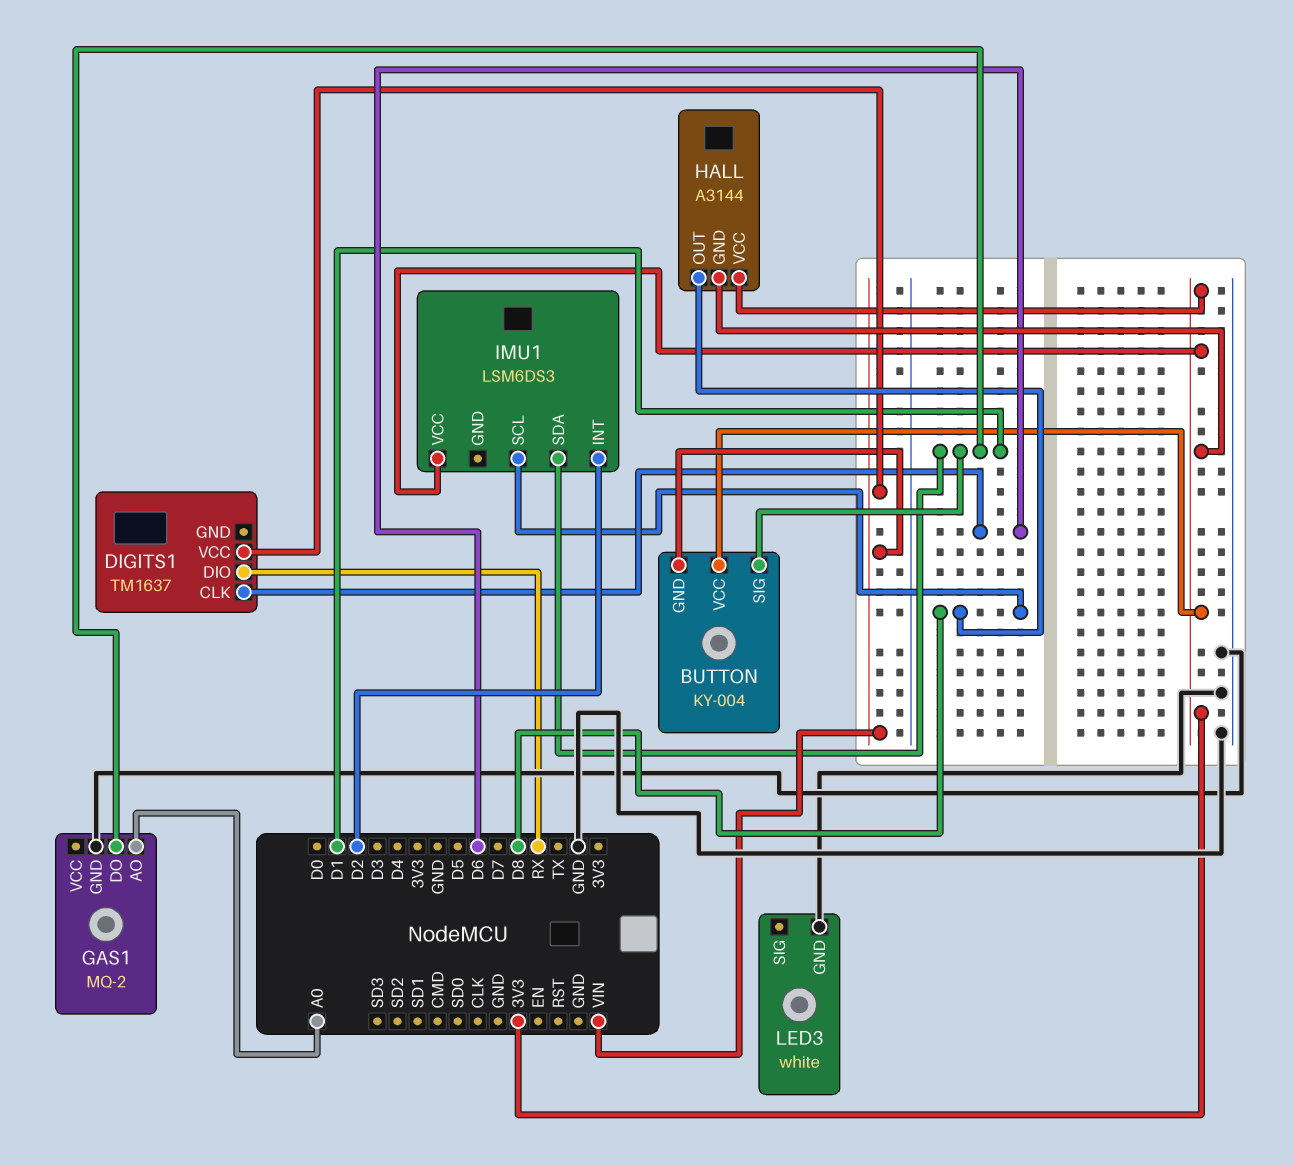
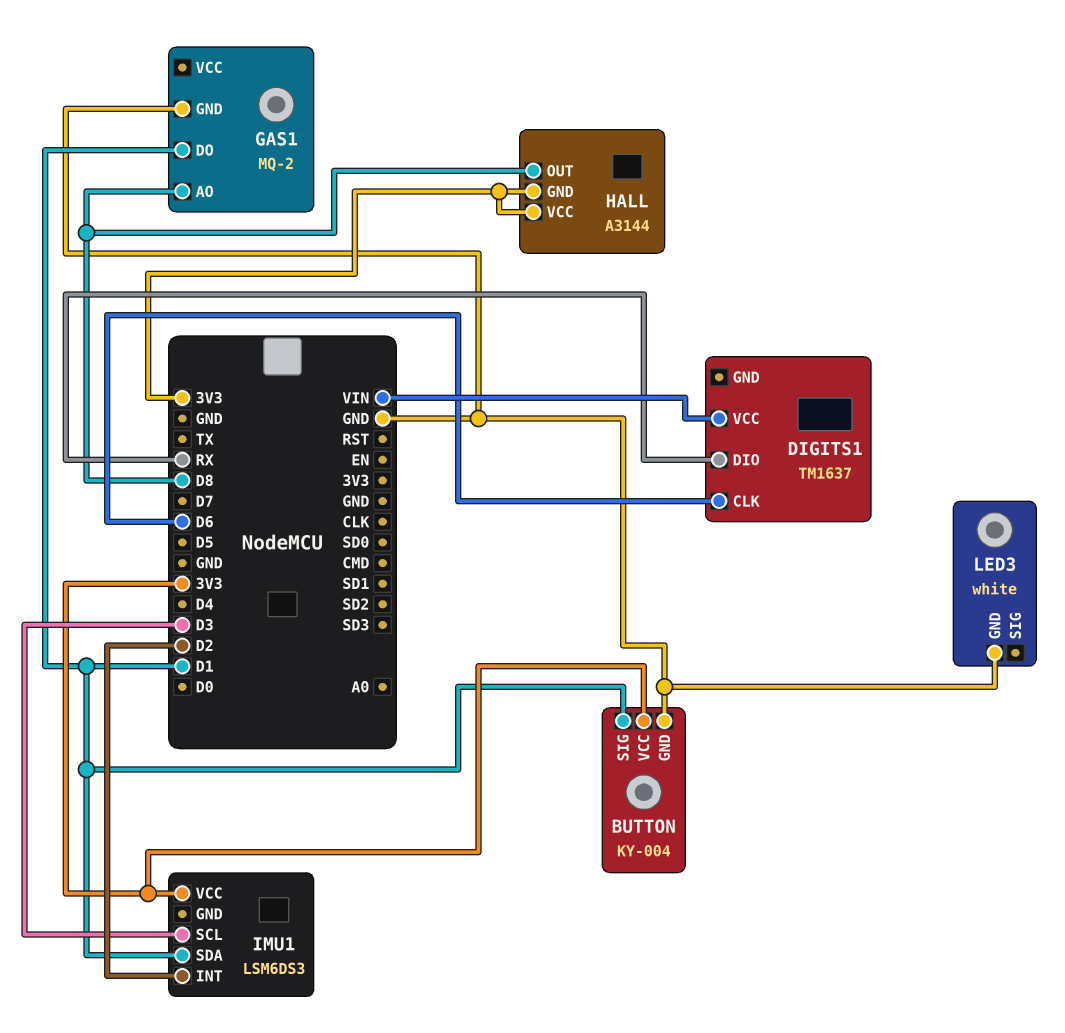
BUTTON pin GND: VIN -> GND
GAS1 pin AO: A0 -> D8
IMU1 pin SCL: D8 -> D3

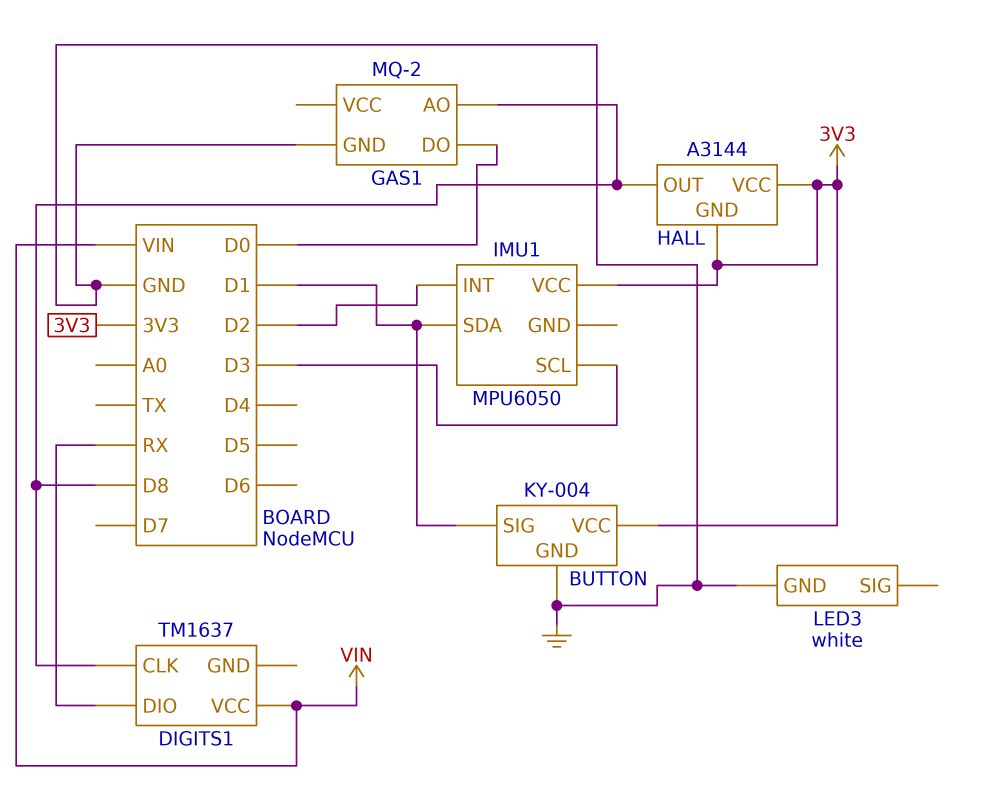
DIGITS1 pin CLK: D6 -> D8
GAS1 pin DO: D1 -> D0
IMU1: LSM6DS3 -> MPU6050

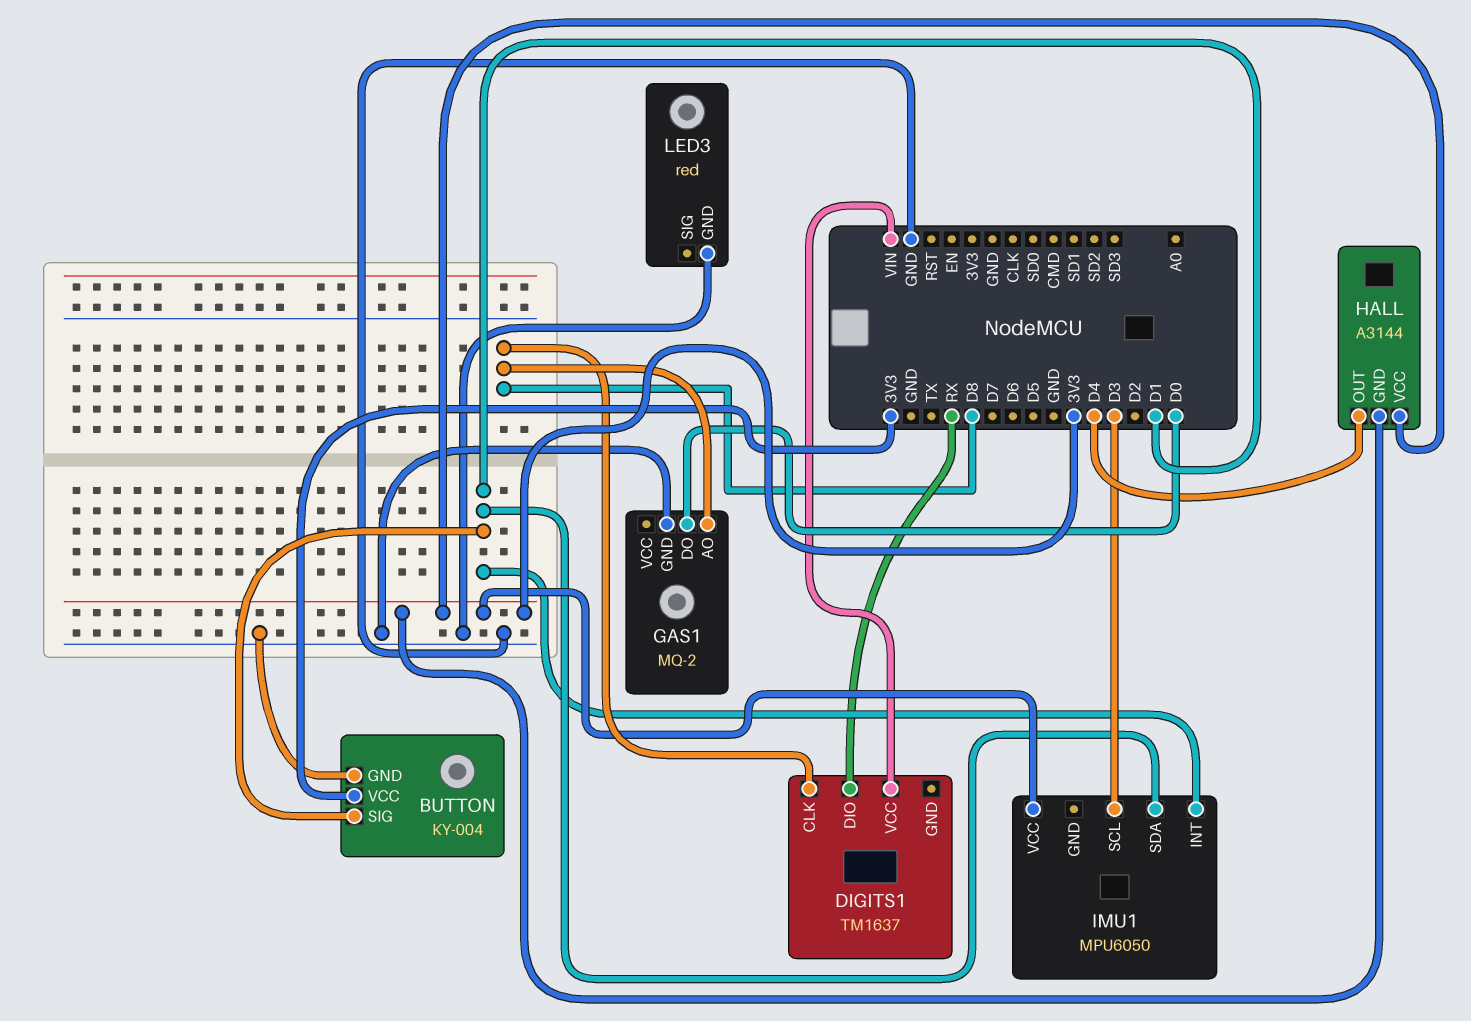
HALL pin OUT: D8 -> D4
IMU1 pin INT: D2 -> D1
LED3: white -> red

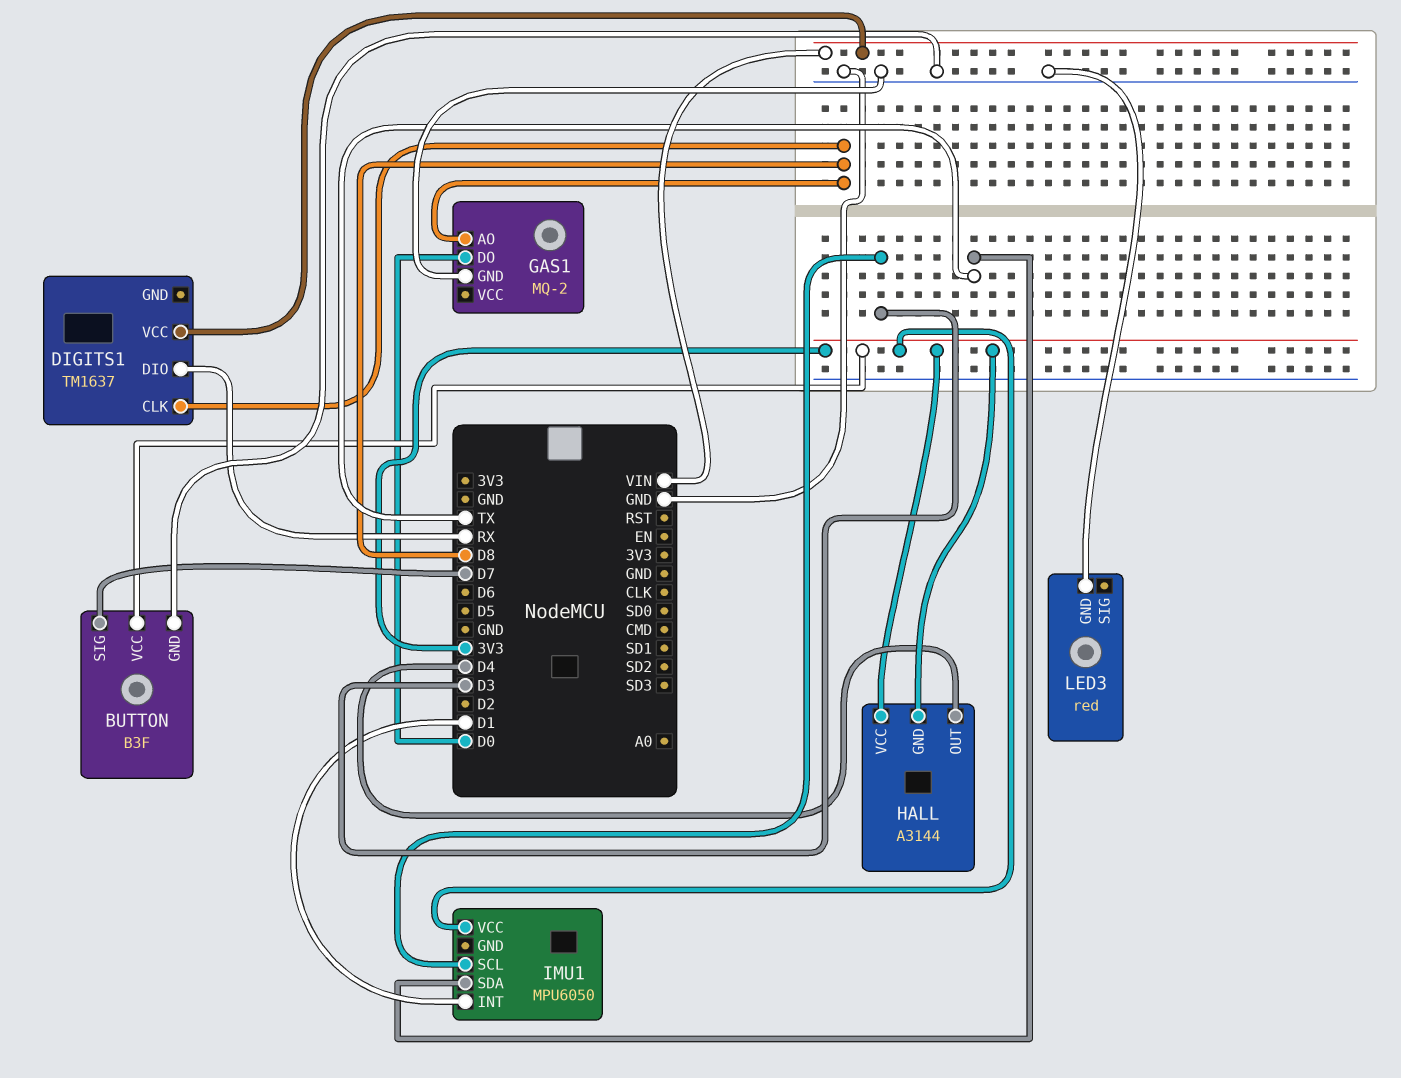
BUTTON: KY-004 -> B3F
BUTTON pin SIG: D1 -> D7
IMU1 pin SDA: D1 -> TX

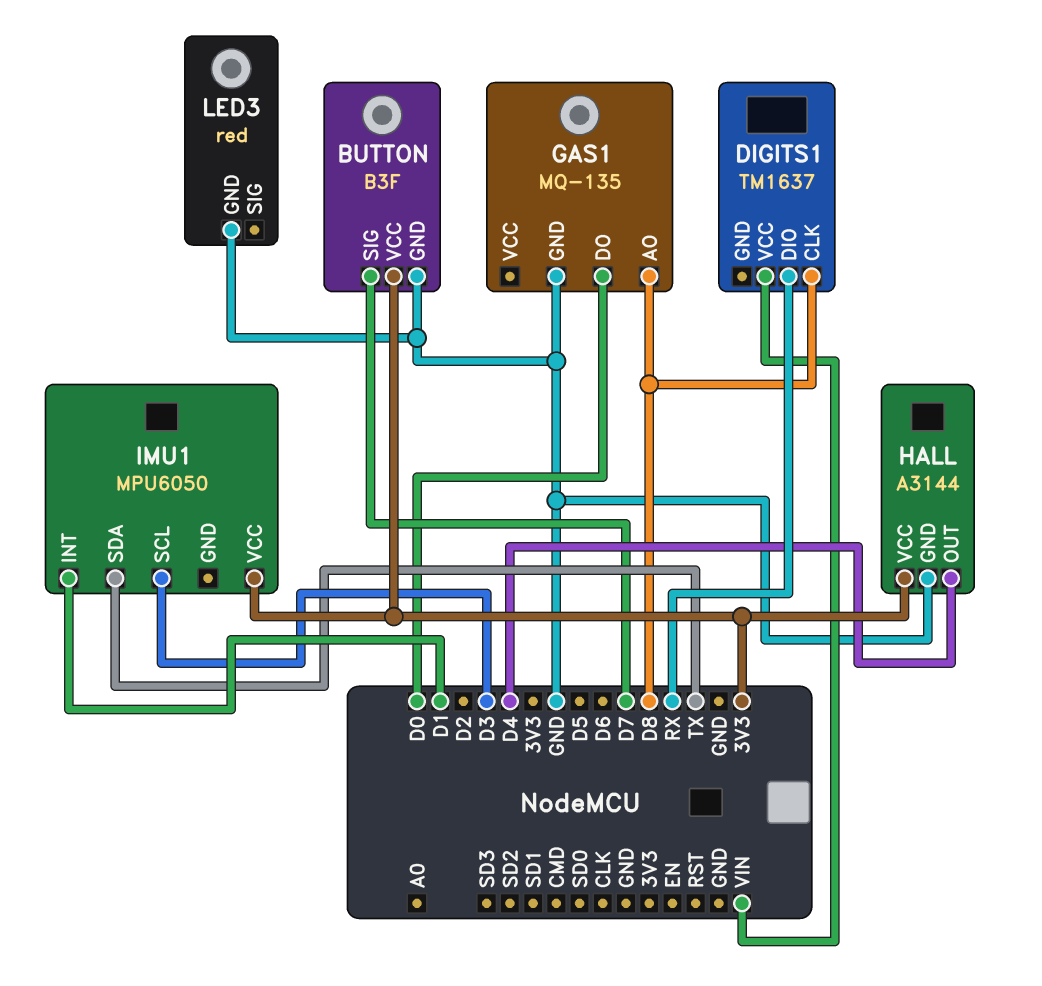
GAS1: MQ-2 -> MQ-135
HALL pin GND: 3V3 -> GND

